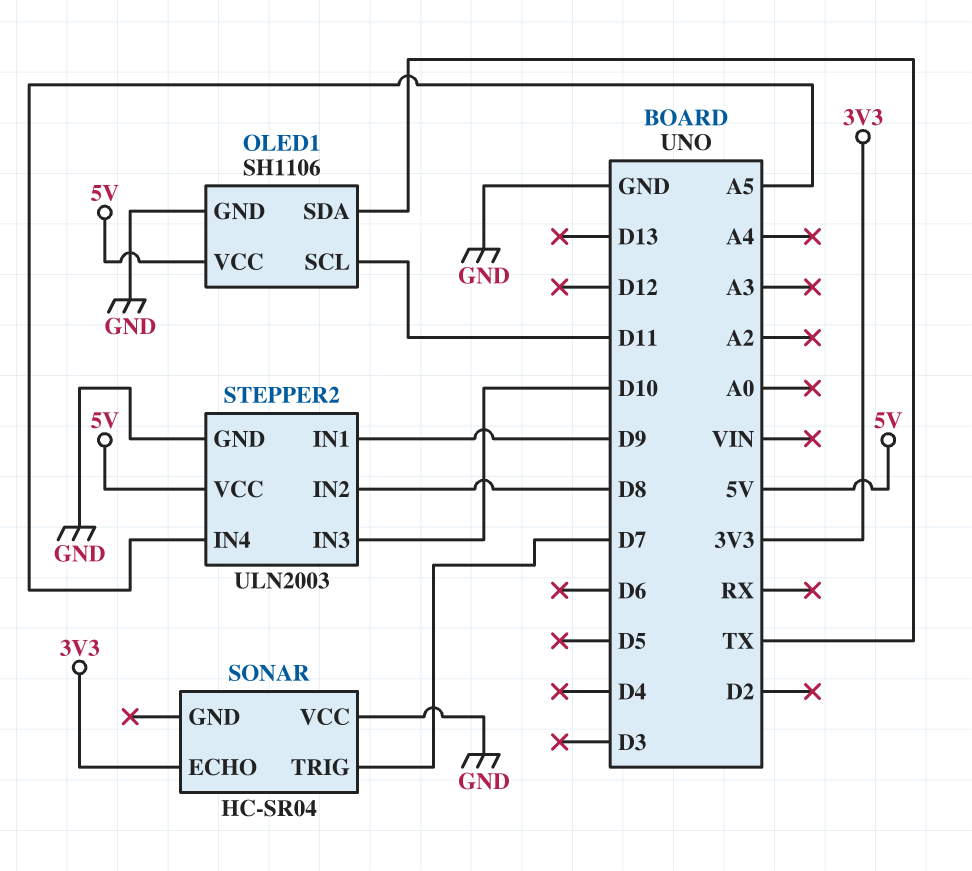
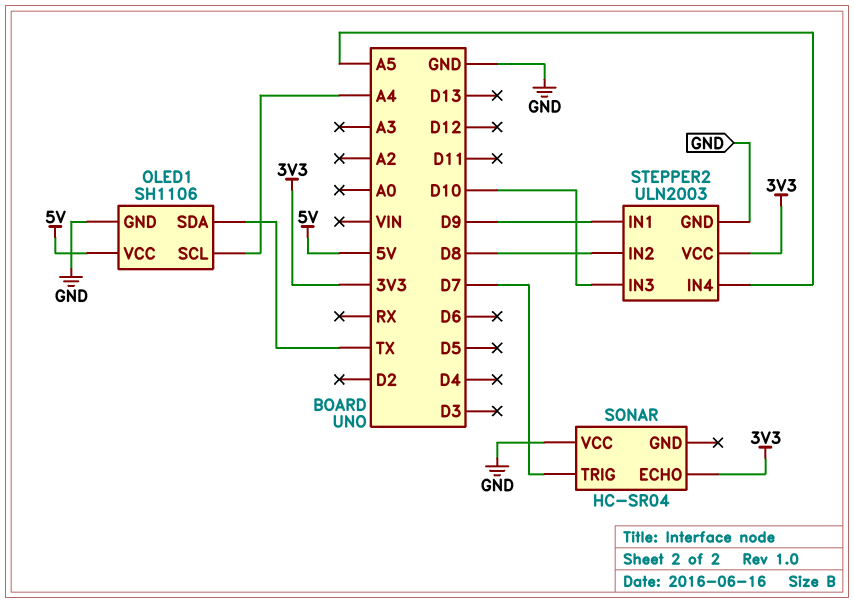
OLED1 pin SCL: D11 -> A4
STEPPER2 pin VCC: 5V -> 3V3

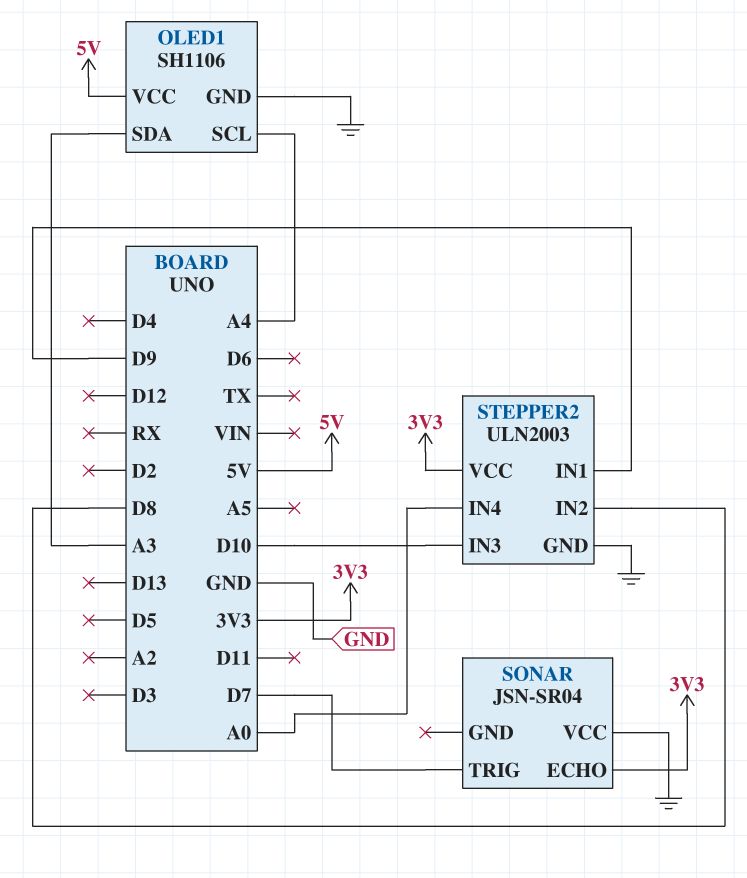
OLED1 pin SDA: TX -> A3
SONAR: HC-SR04 -> JSN-SR04
STEPPER2 pin IN4: A5 -> A0

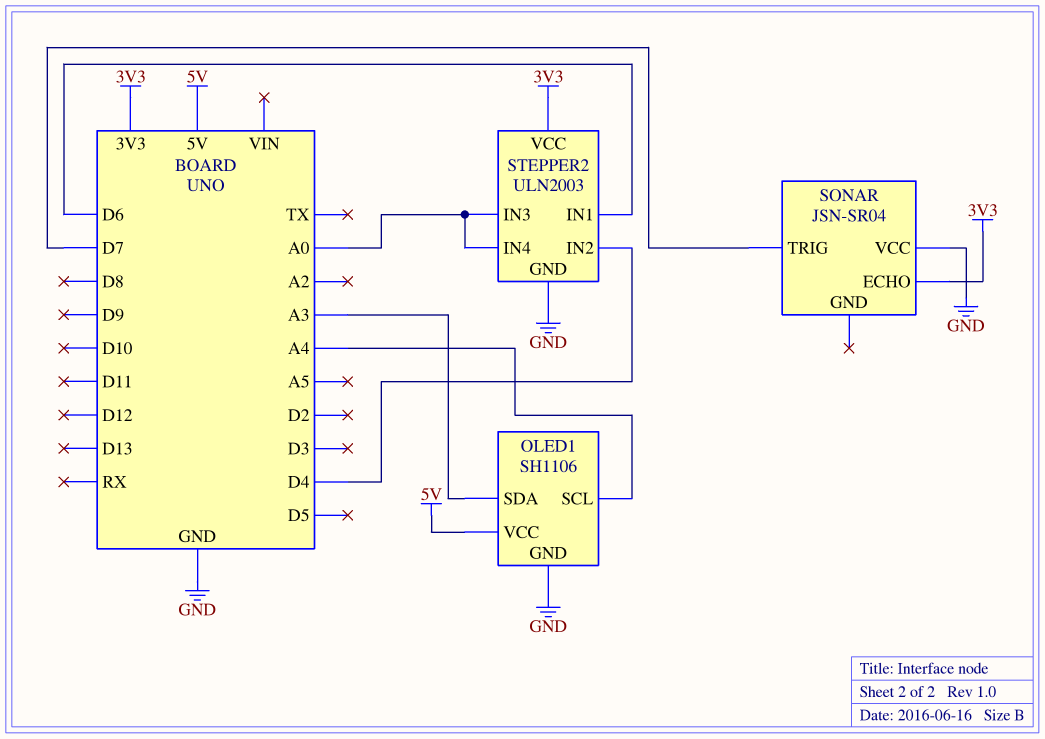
STEPPER2 pin IN1: D9 -> D6
STEPPER2 pin IN2: D8 -> D4
STEPPER2 pin IN3: D10 -> A0

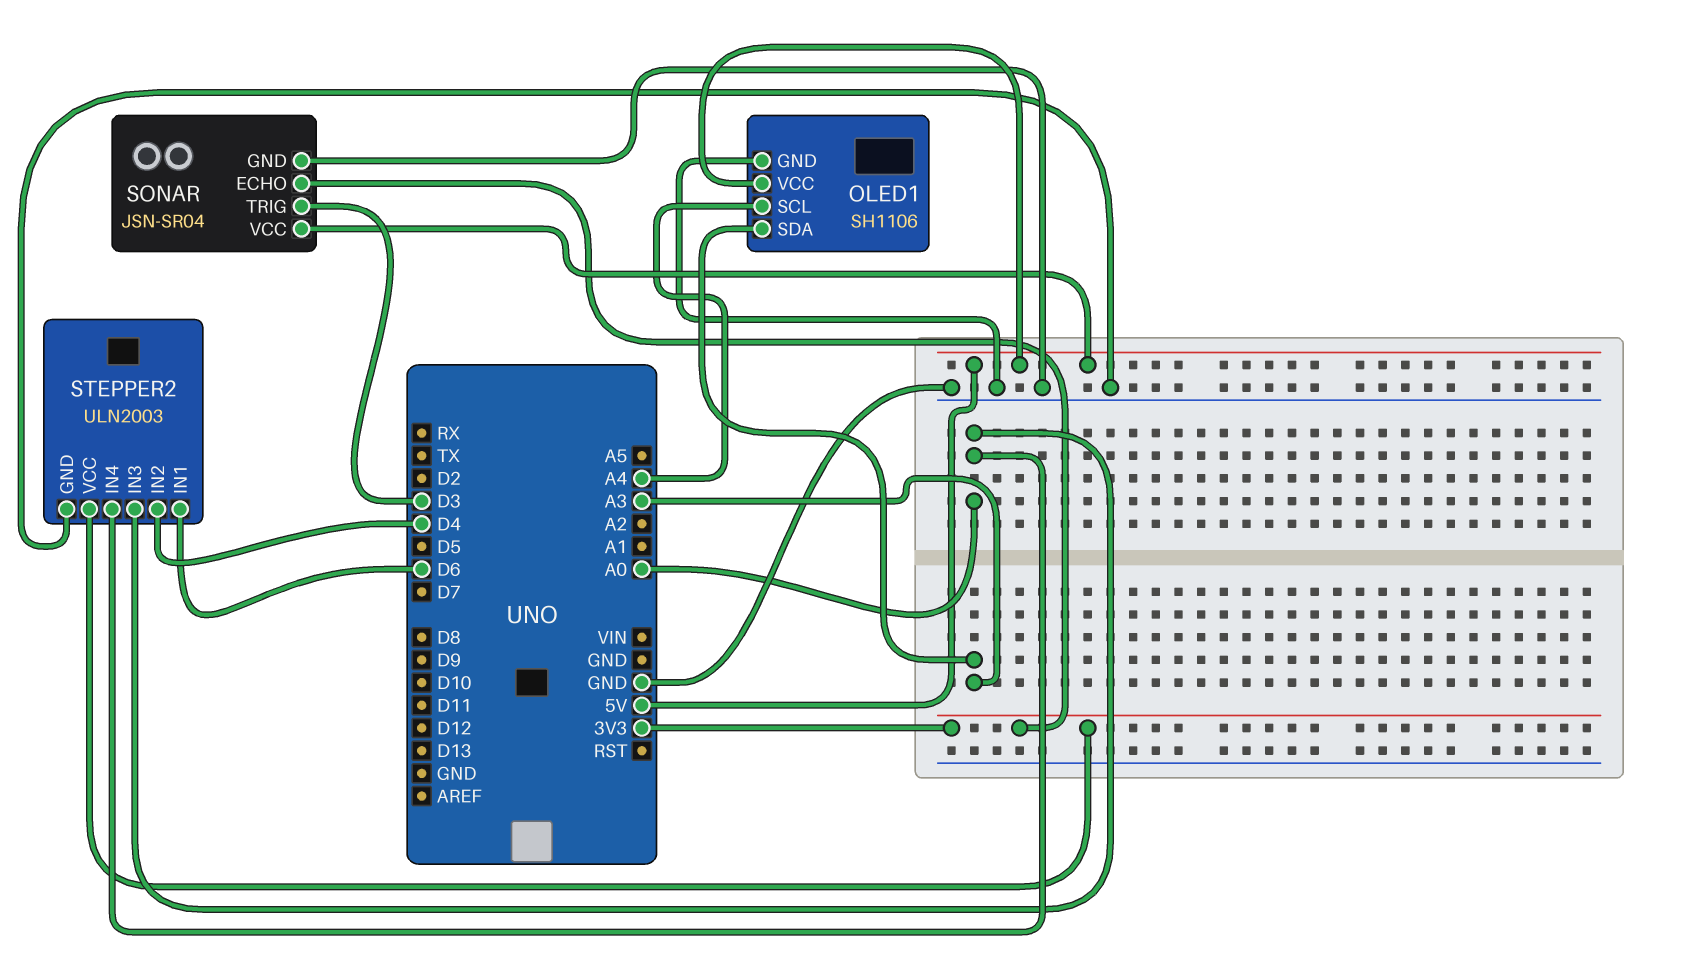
SONAR pin GND: none -> GND
SONAR pin TRIG: D7 -> D3
SONAR pin VCC: GND -> 5V

